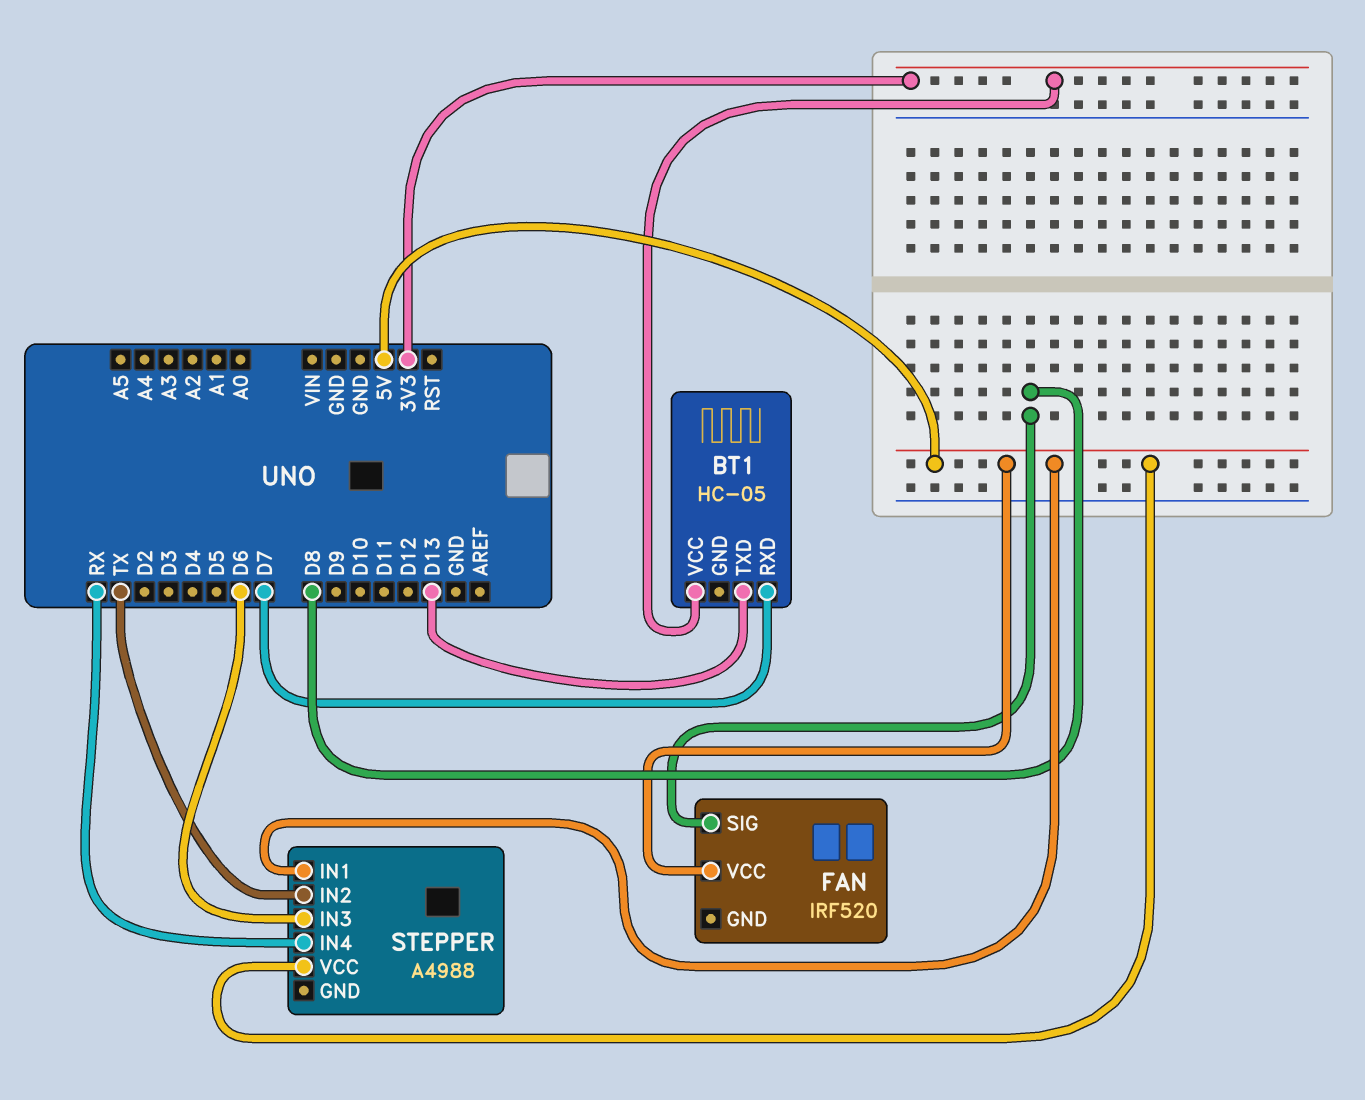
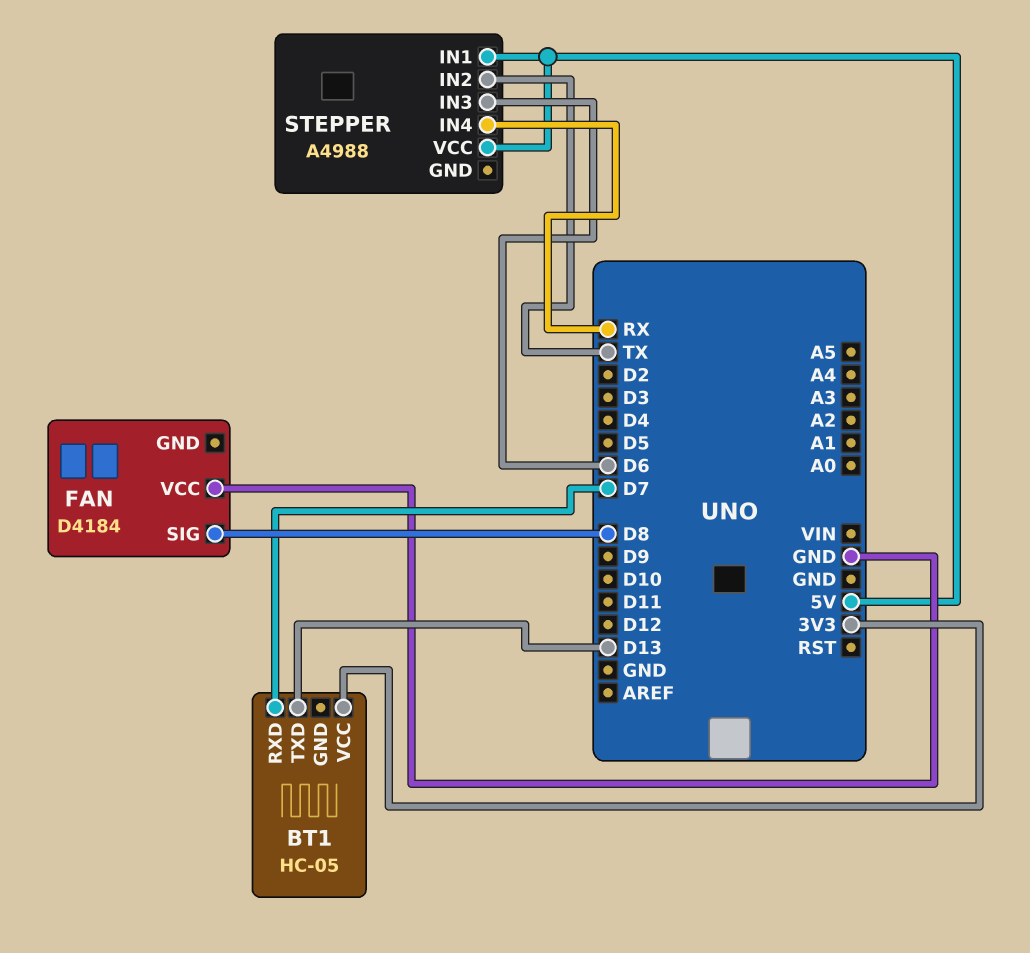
FAN: IRF520 -> D4184
FAN pin VCC: 5V -> GND

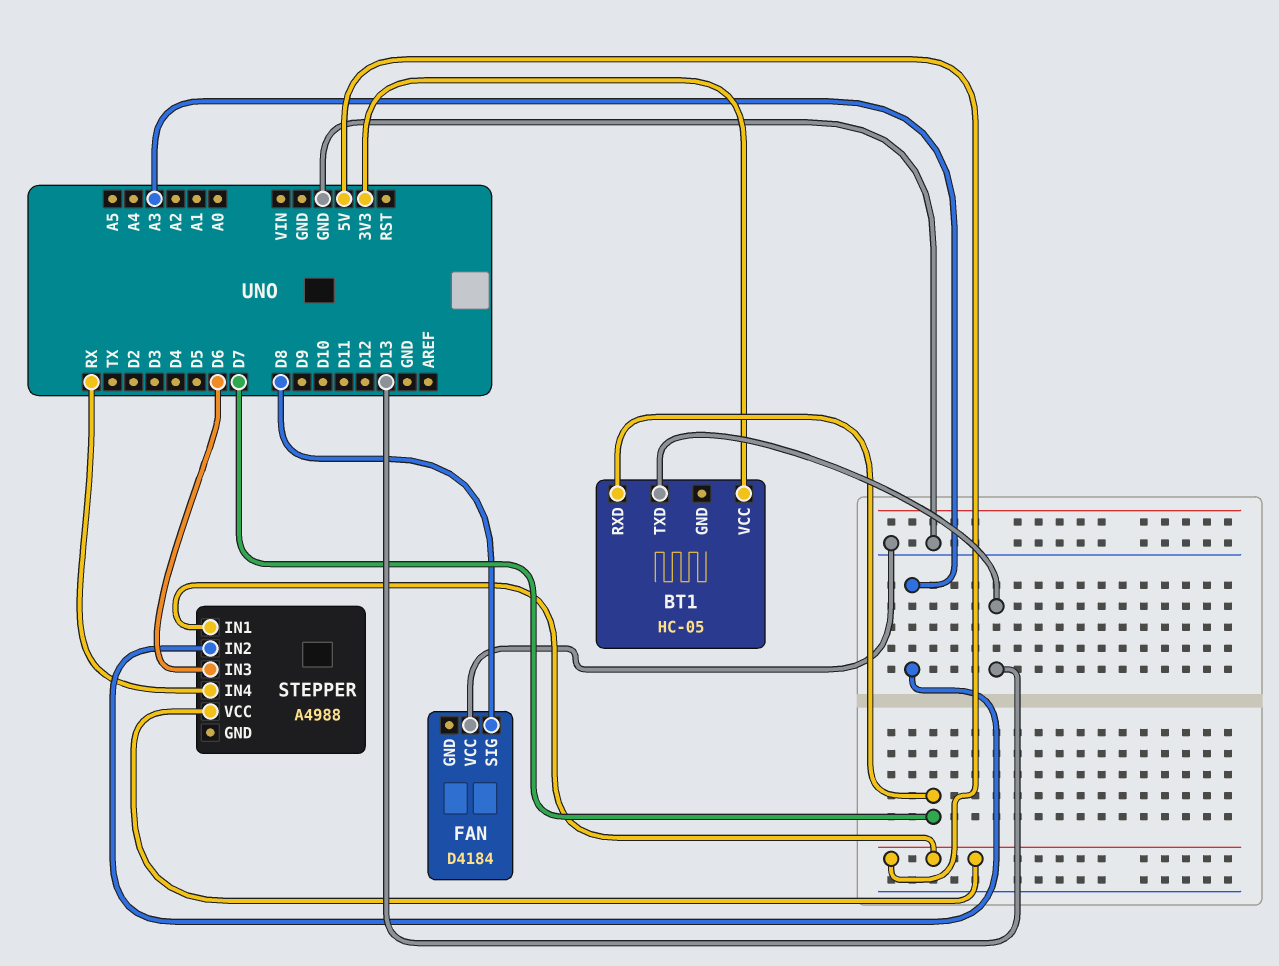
STEPPER pin IN2: TX -> A3

